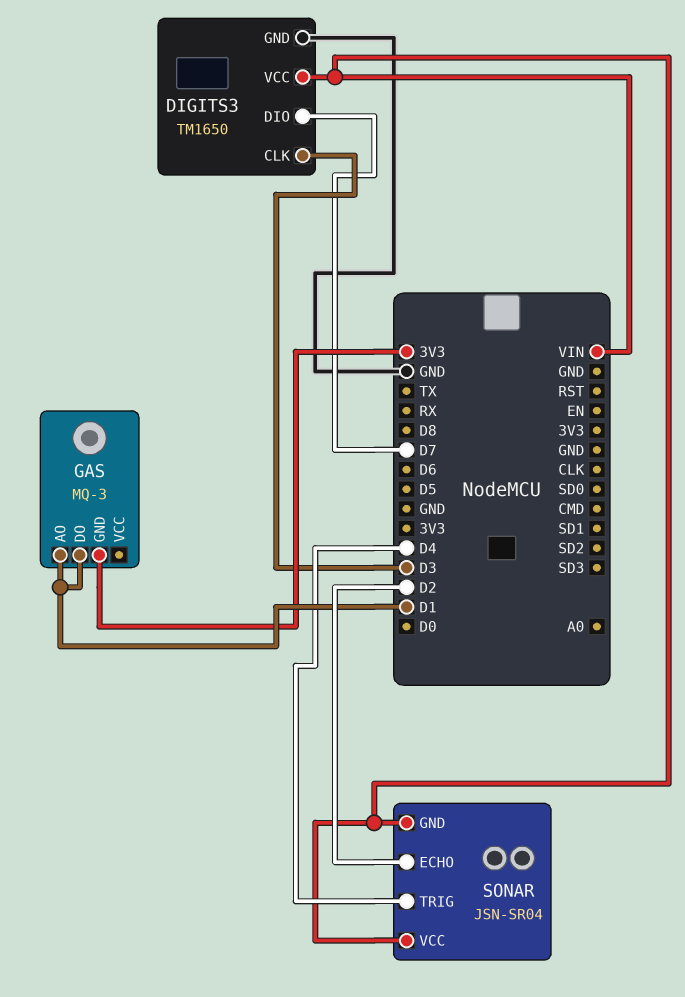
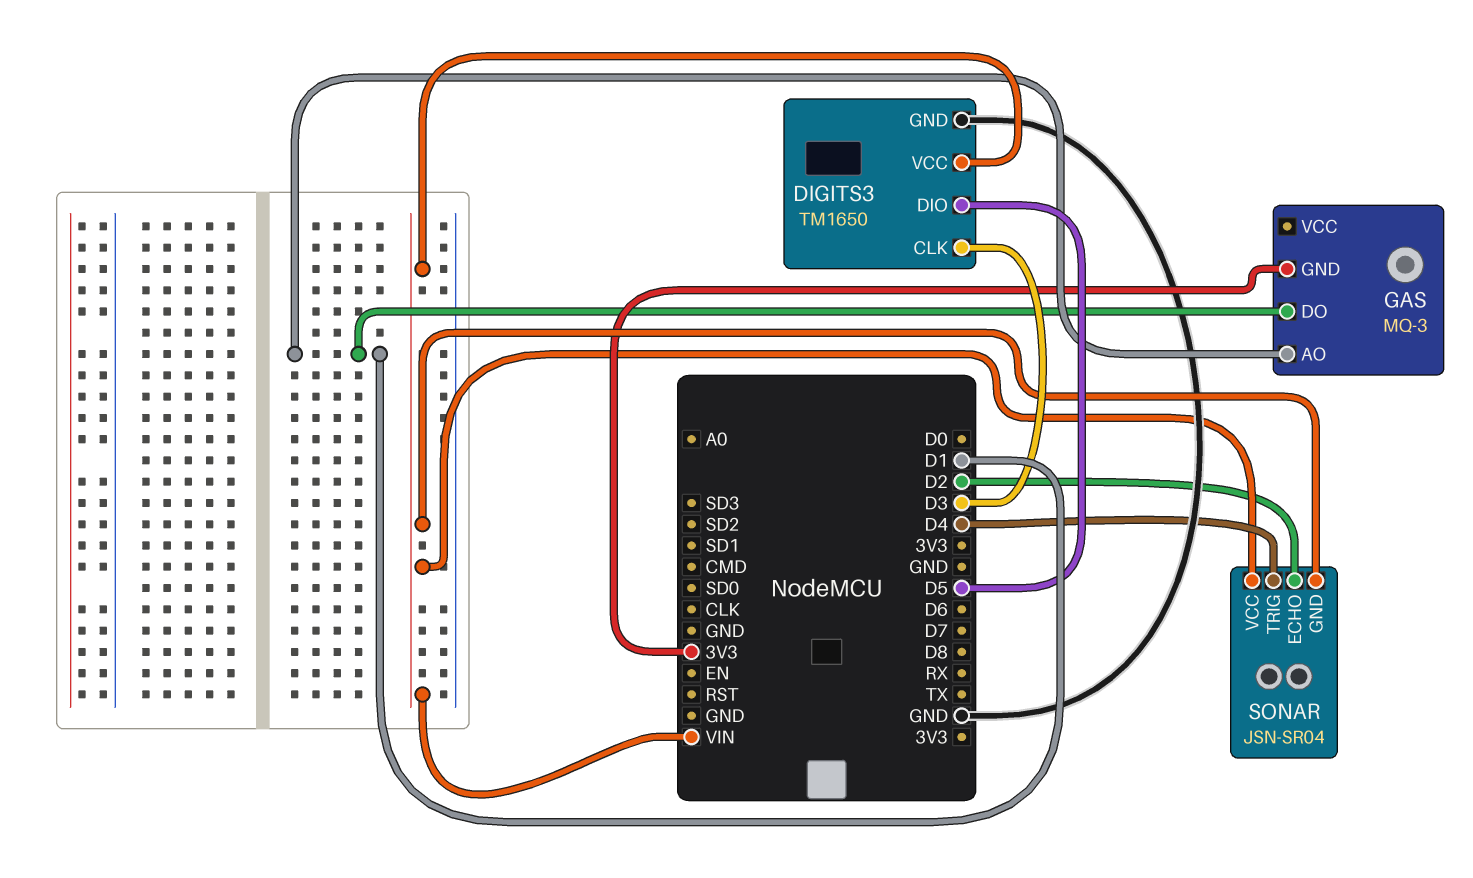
DIGITS3 pin DIO: D7 -> D5

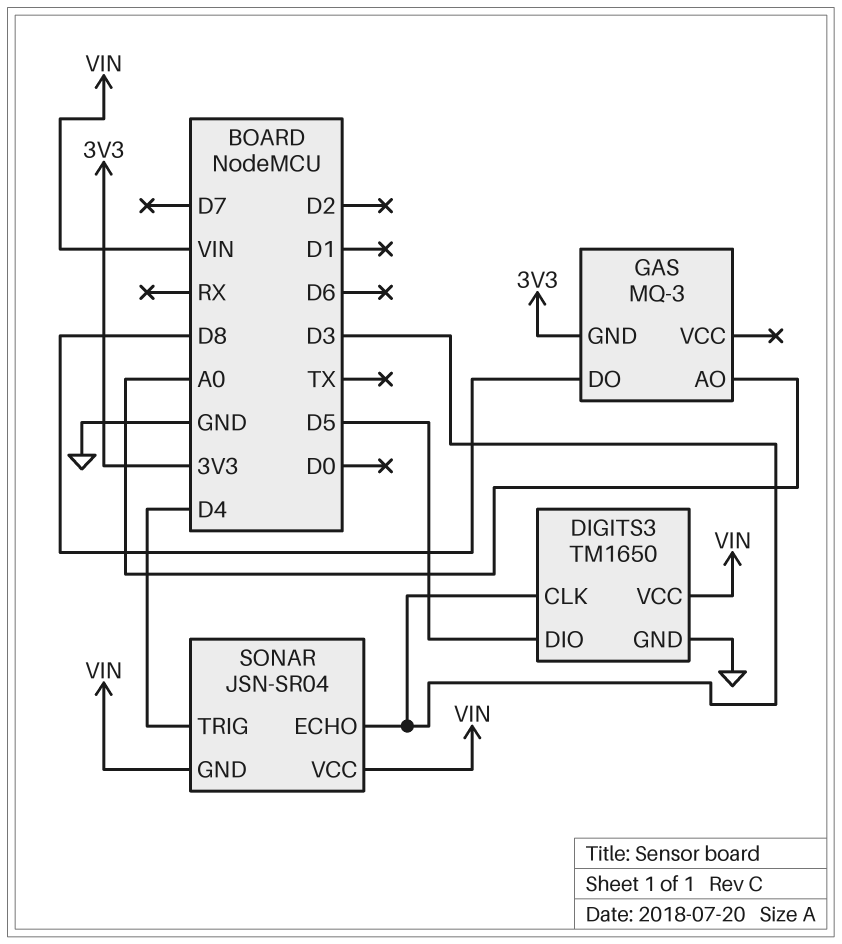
GAS pin AO: D1 -> A0
GAS pin DO: D1 -> D8
SONAR pin ECHO: D2 -> D3

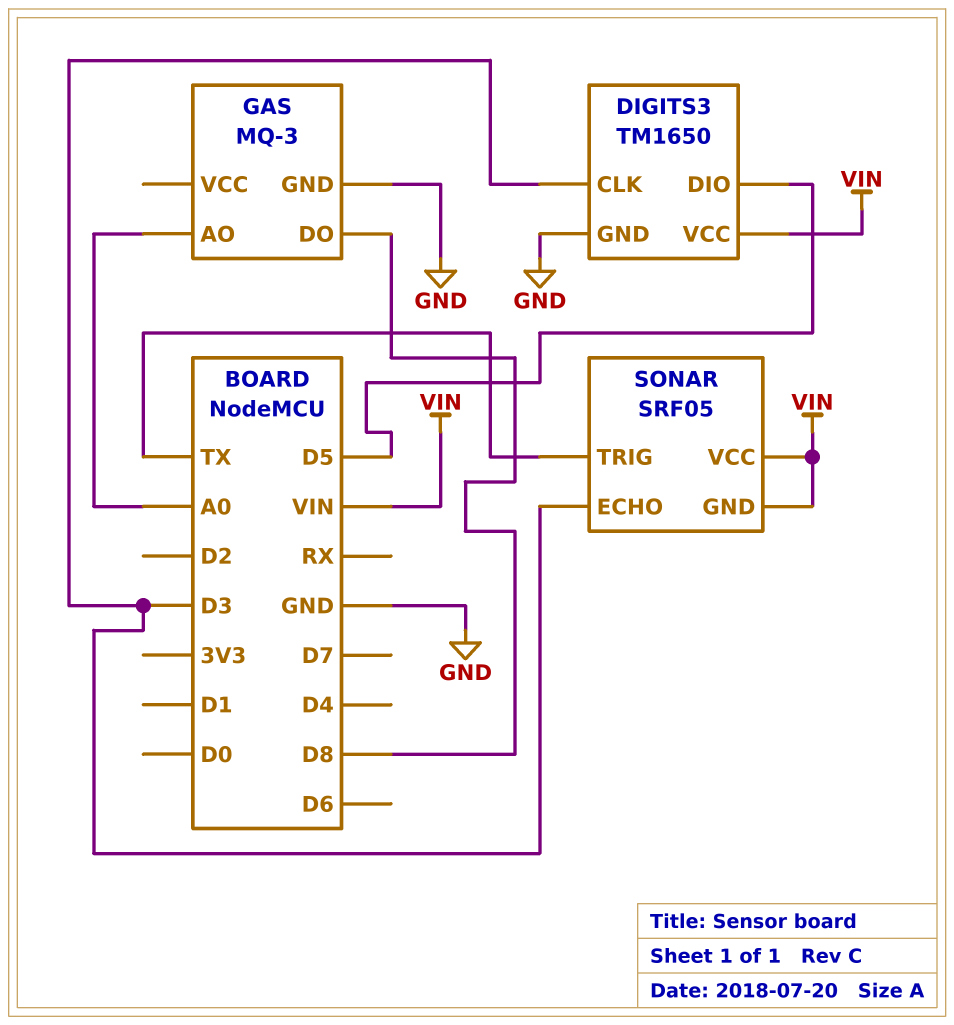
GAS pin GND: 3V3 -> GND
SONAR: JSN-SR04 -> SRF05
SONAR pin TRIG: D4 -> TX

